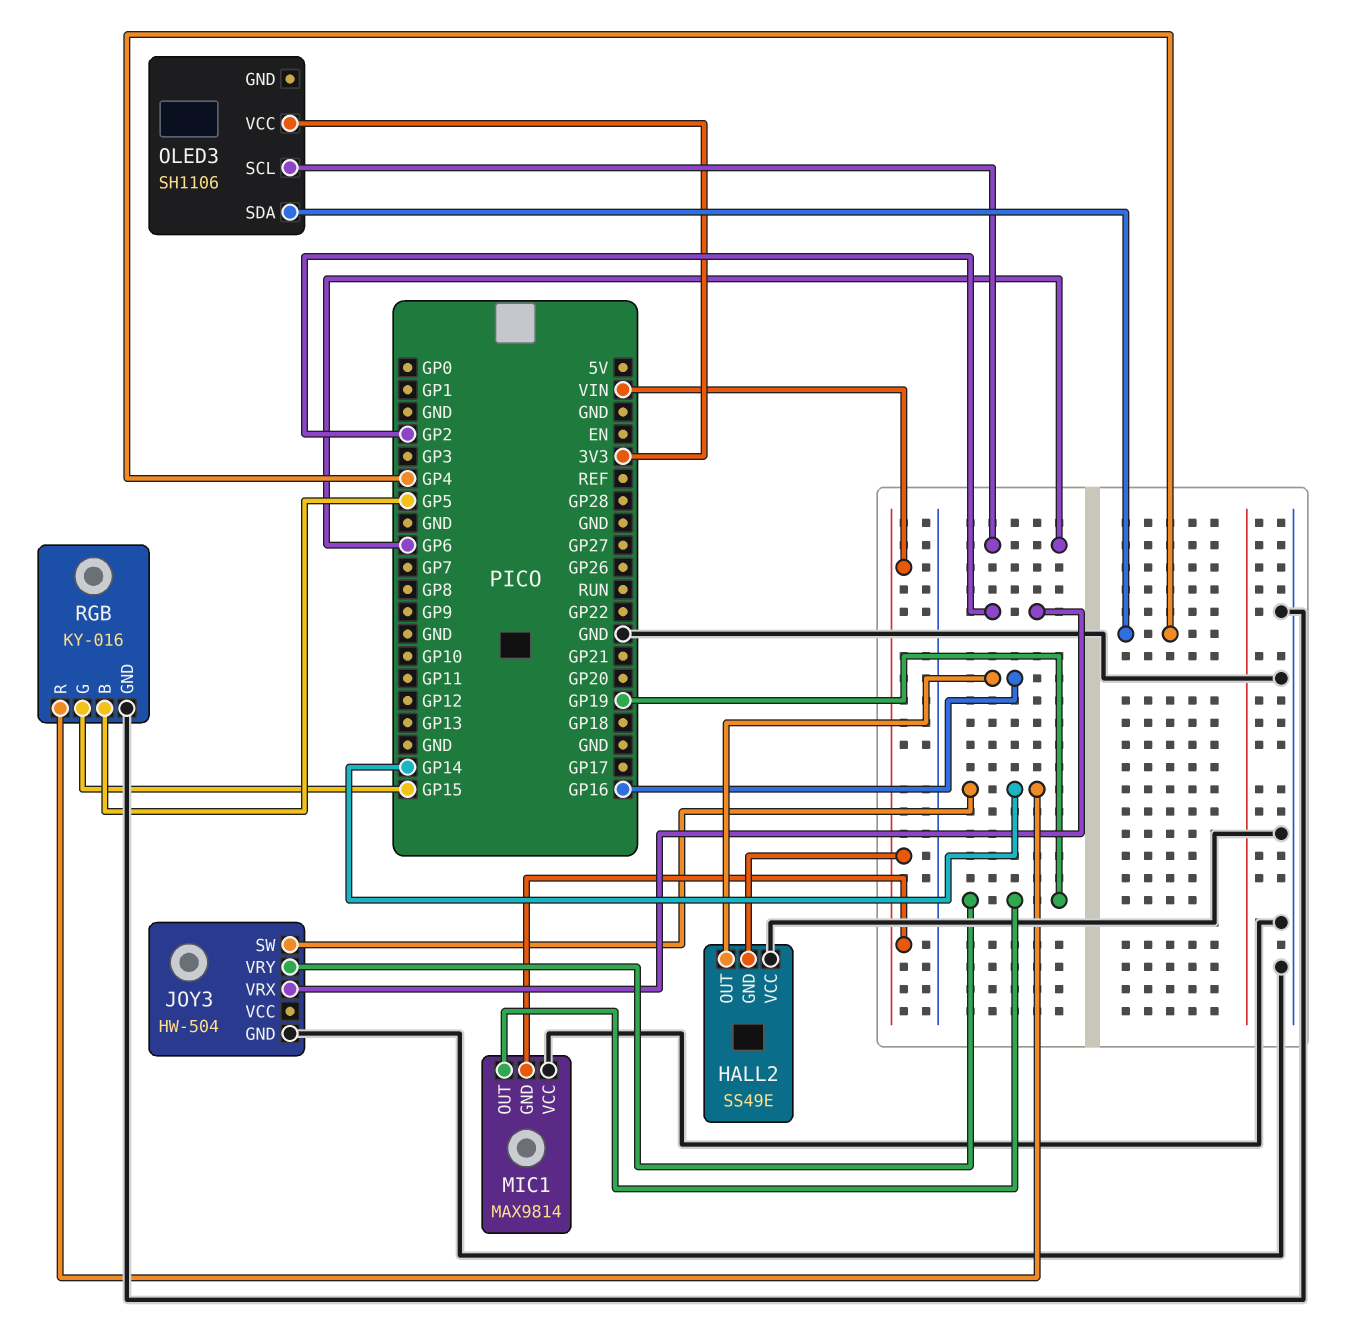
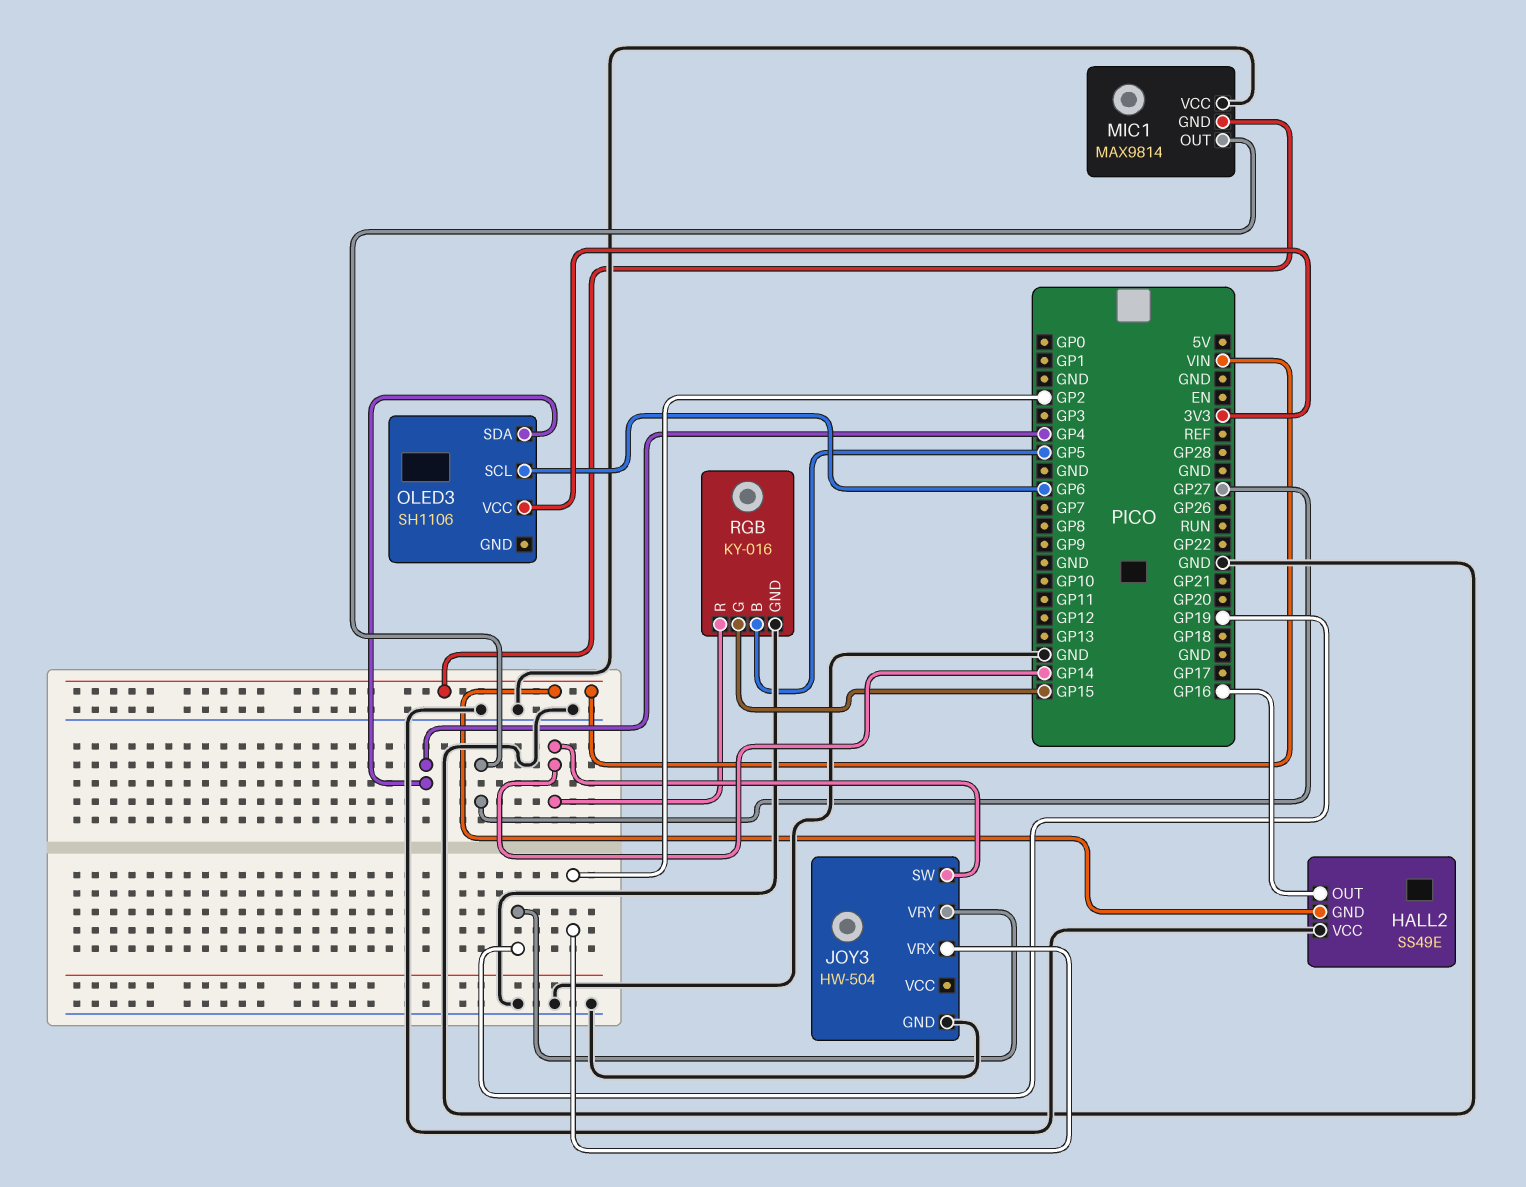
MIC1 pin OUT: GP19 -> GP27

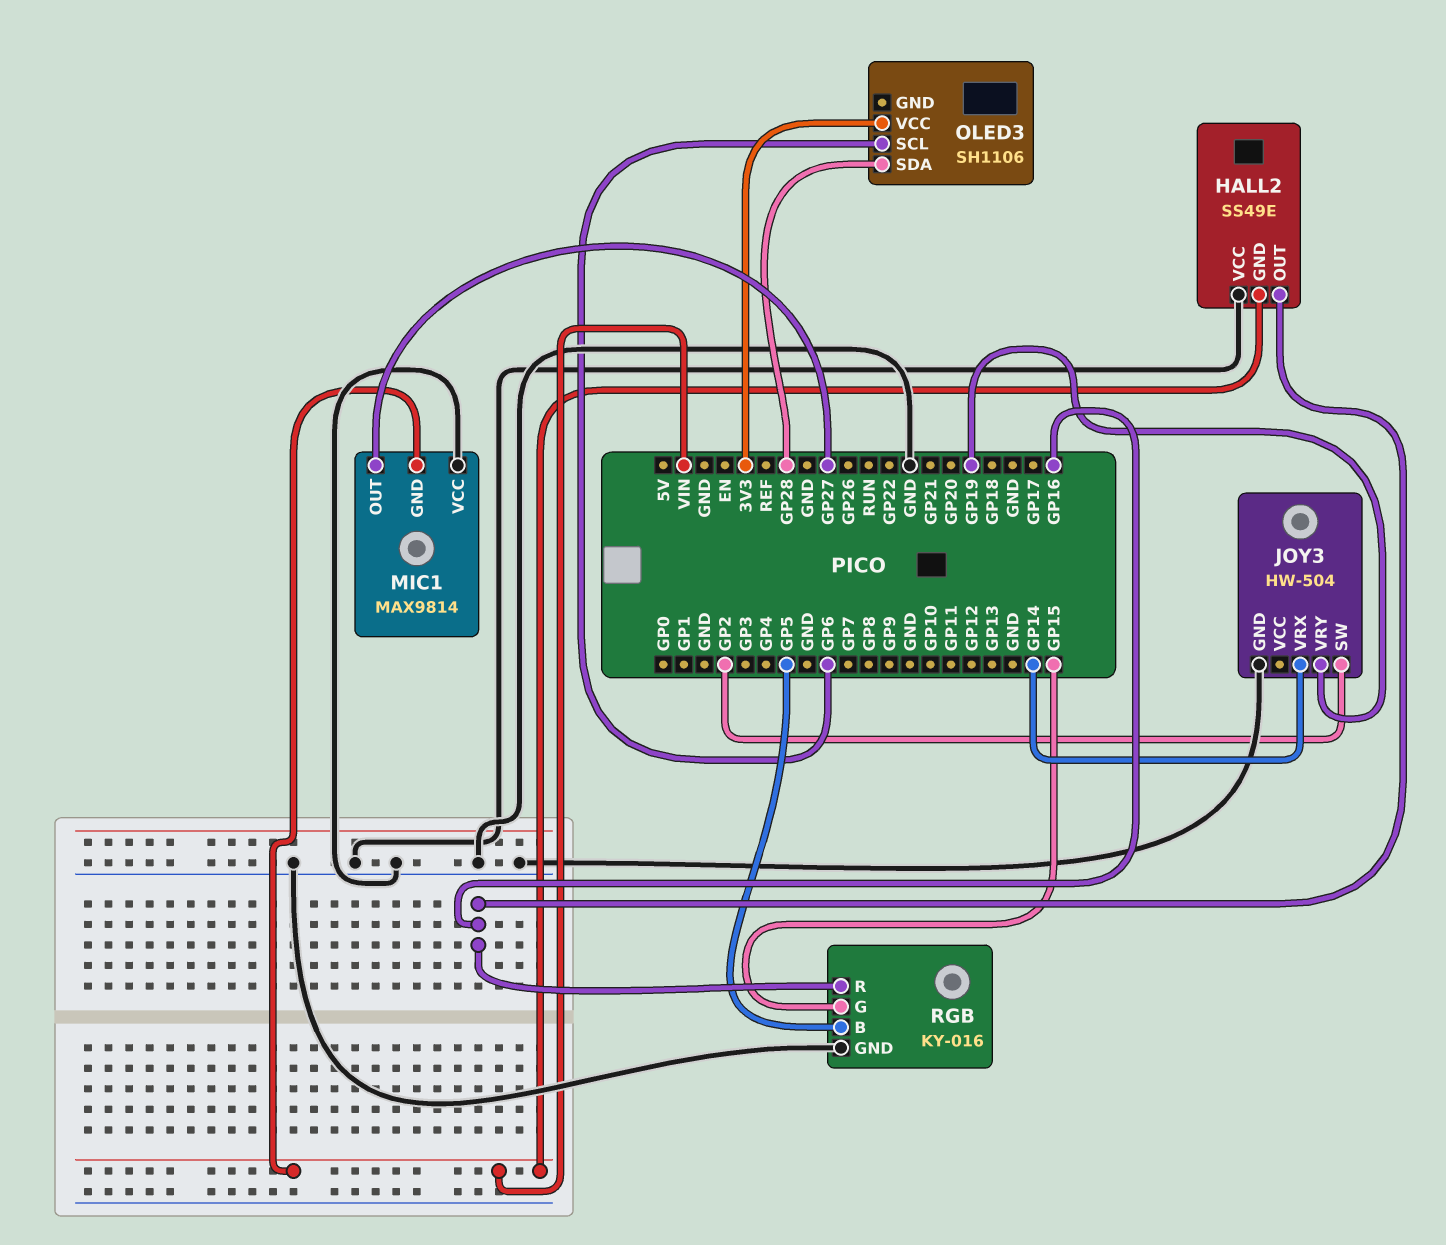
JOY3 pin SW: GP14 -> GP2
JOY3 pin VRX: GP2 -> GP14
OLED3 pin SDA: GP4 -> GP28
RGB pin R: GP14 -> GP16

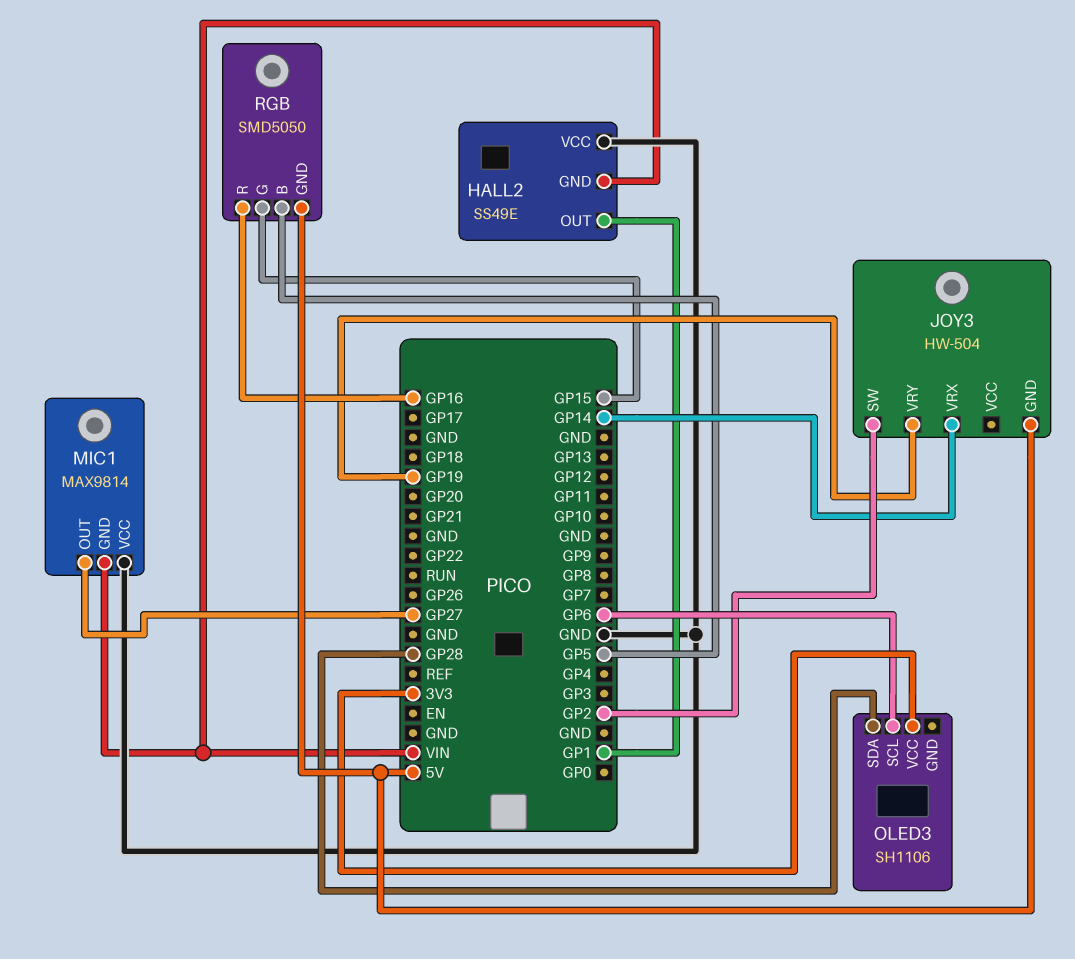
HALL2 pin OUT: GP16 -> GP1
JOY3 pin GND: GND -> 5V
RGB: KY-016 -> SMD5050
RGB pin GND: GND -> 5V

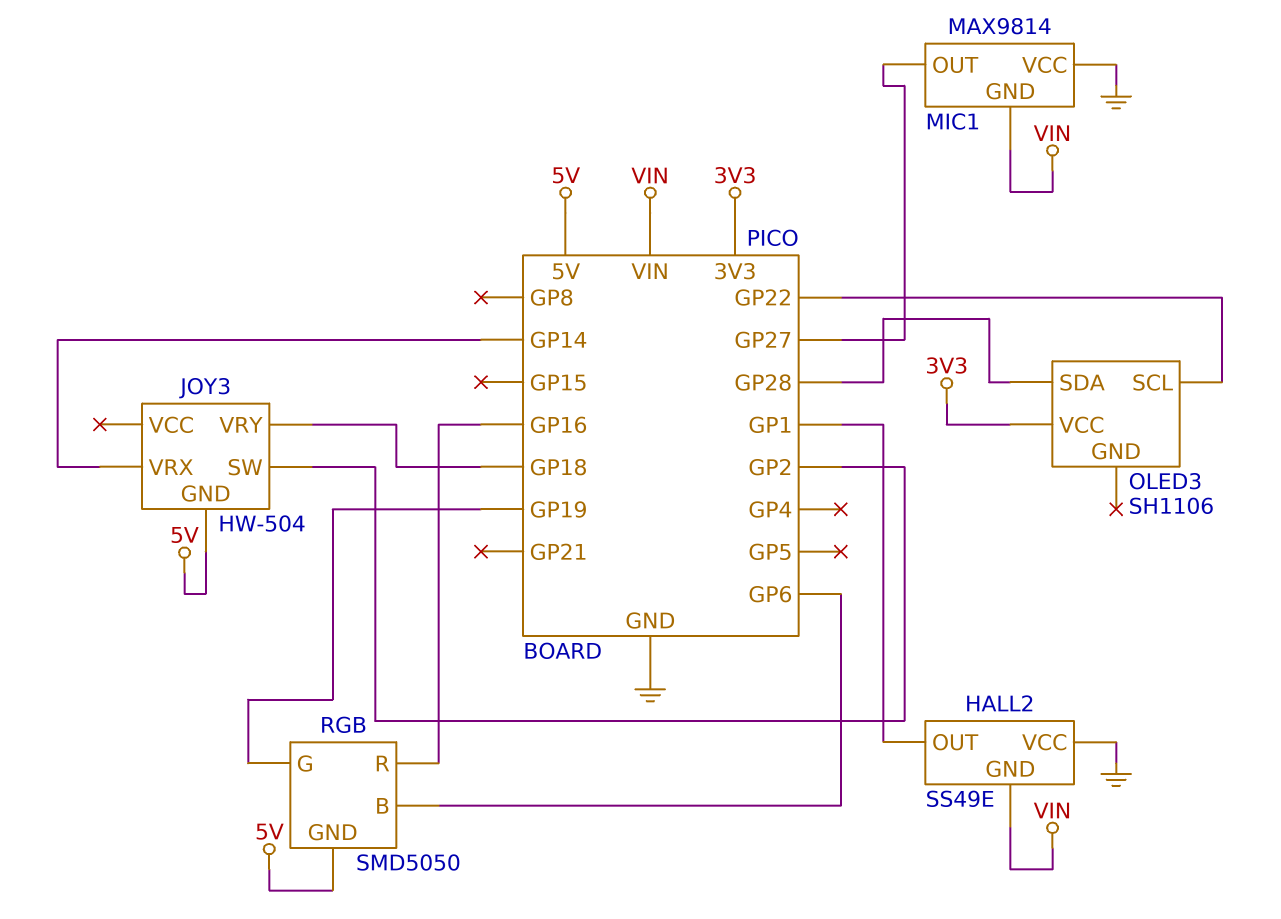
JOY3 pin VRY: GP19 -> GP18
OLED3 pin SCL: GP6 -> GP22
RGB pin B: GP5 -> GP6
RGB pin G: GP15 -> GP19

